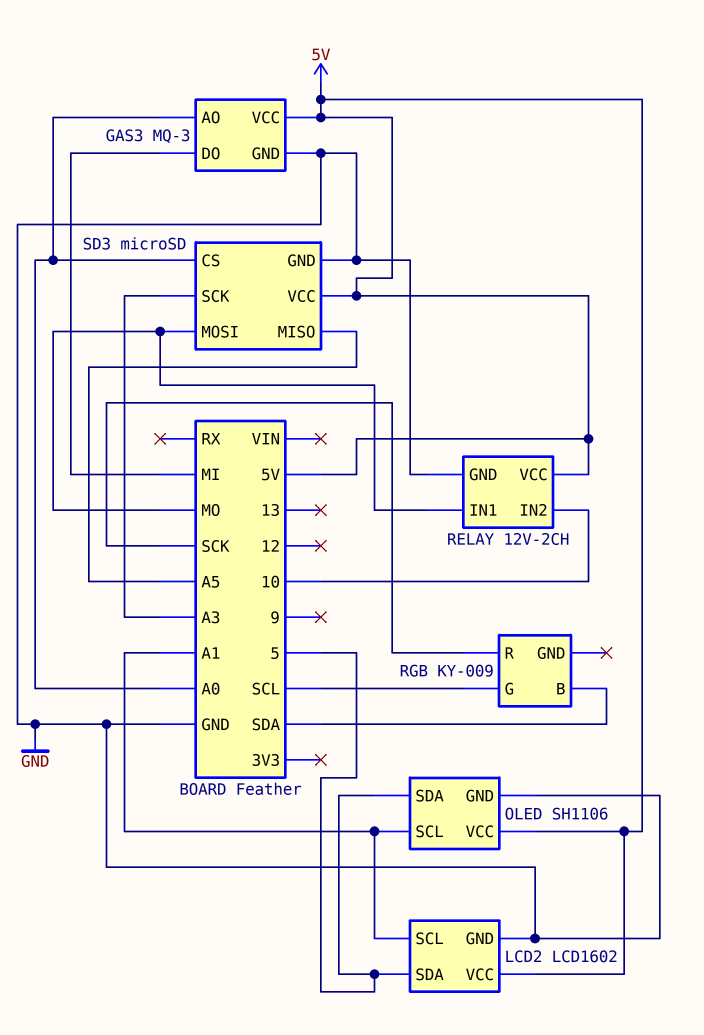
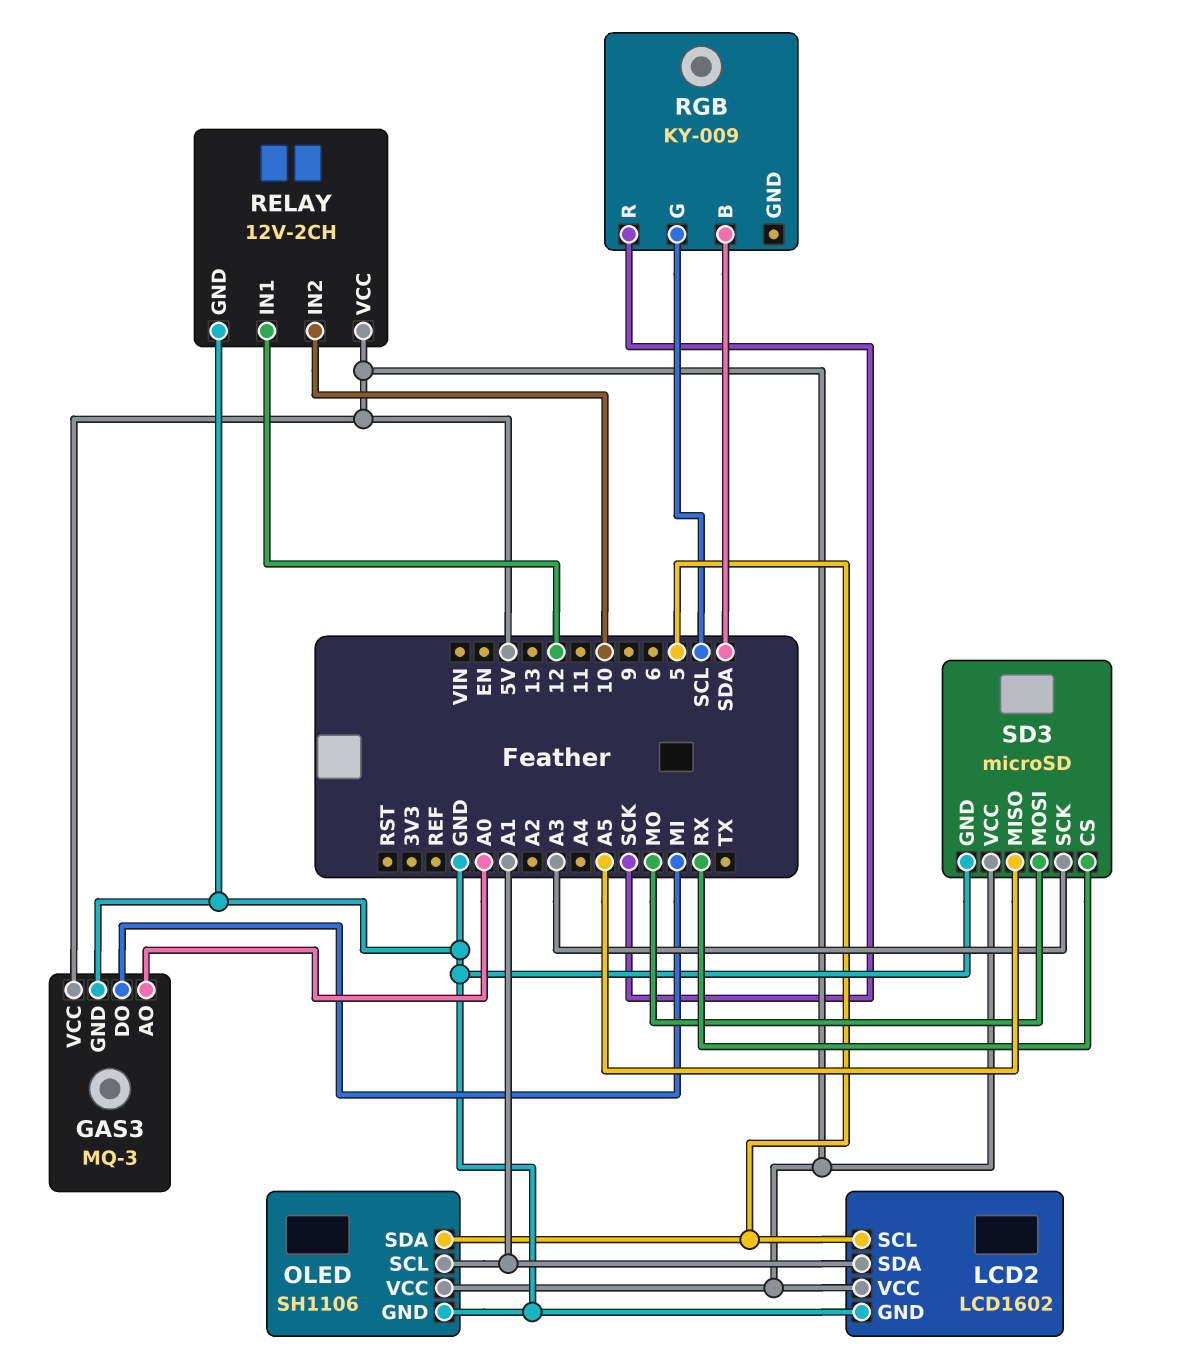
LCD2 pin SCL: A1 -> 5
LCD2 pin SDA: 5 -> A1
RELAY pin IN1: MO -> 12
SD3 pin CS: A0 -> RX

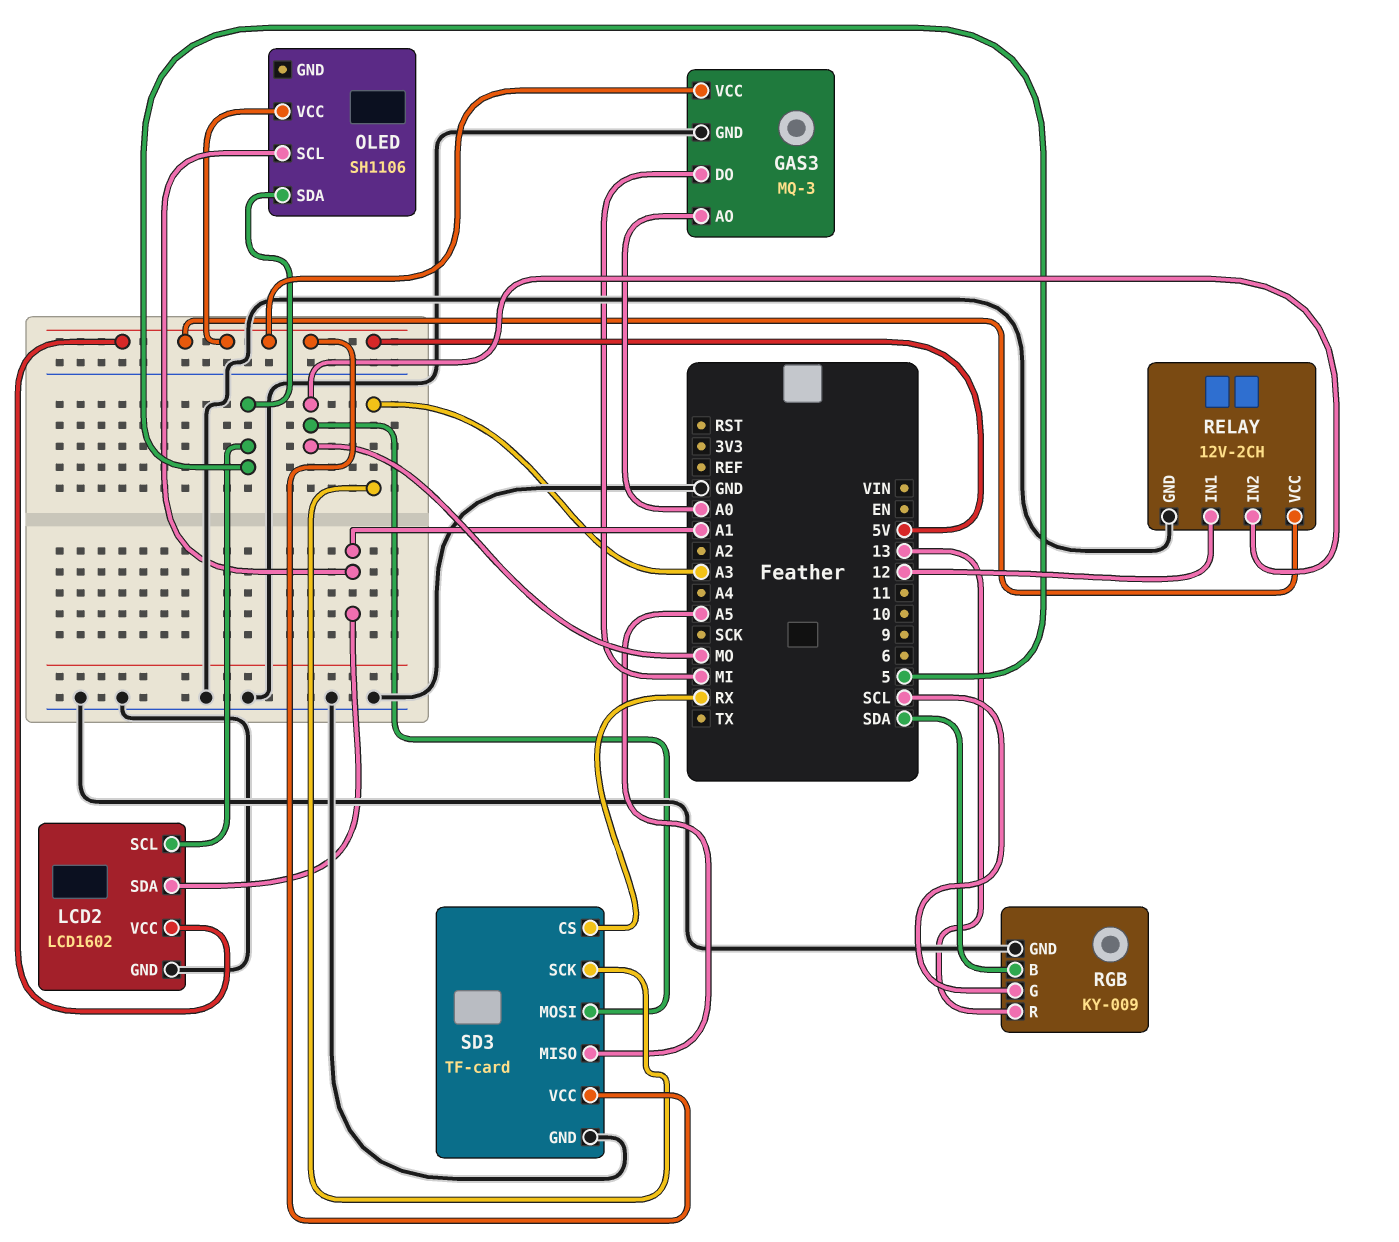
OLED pin GND: GND -> none
RELAY pin IN2: 10 -> MO
RGB pin GND: none -> GND
RGB pin R: SCK -> 13
SD3: microSD -> TF-card

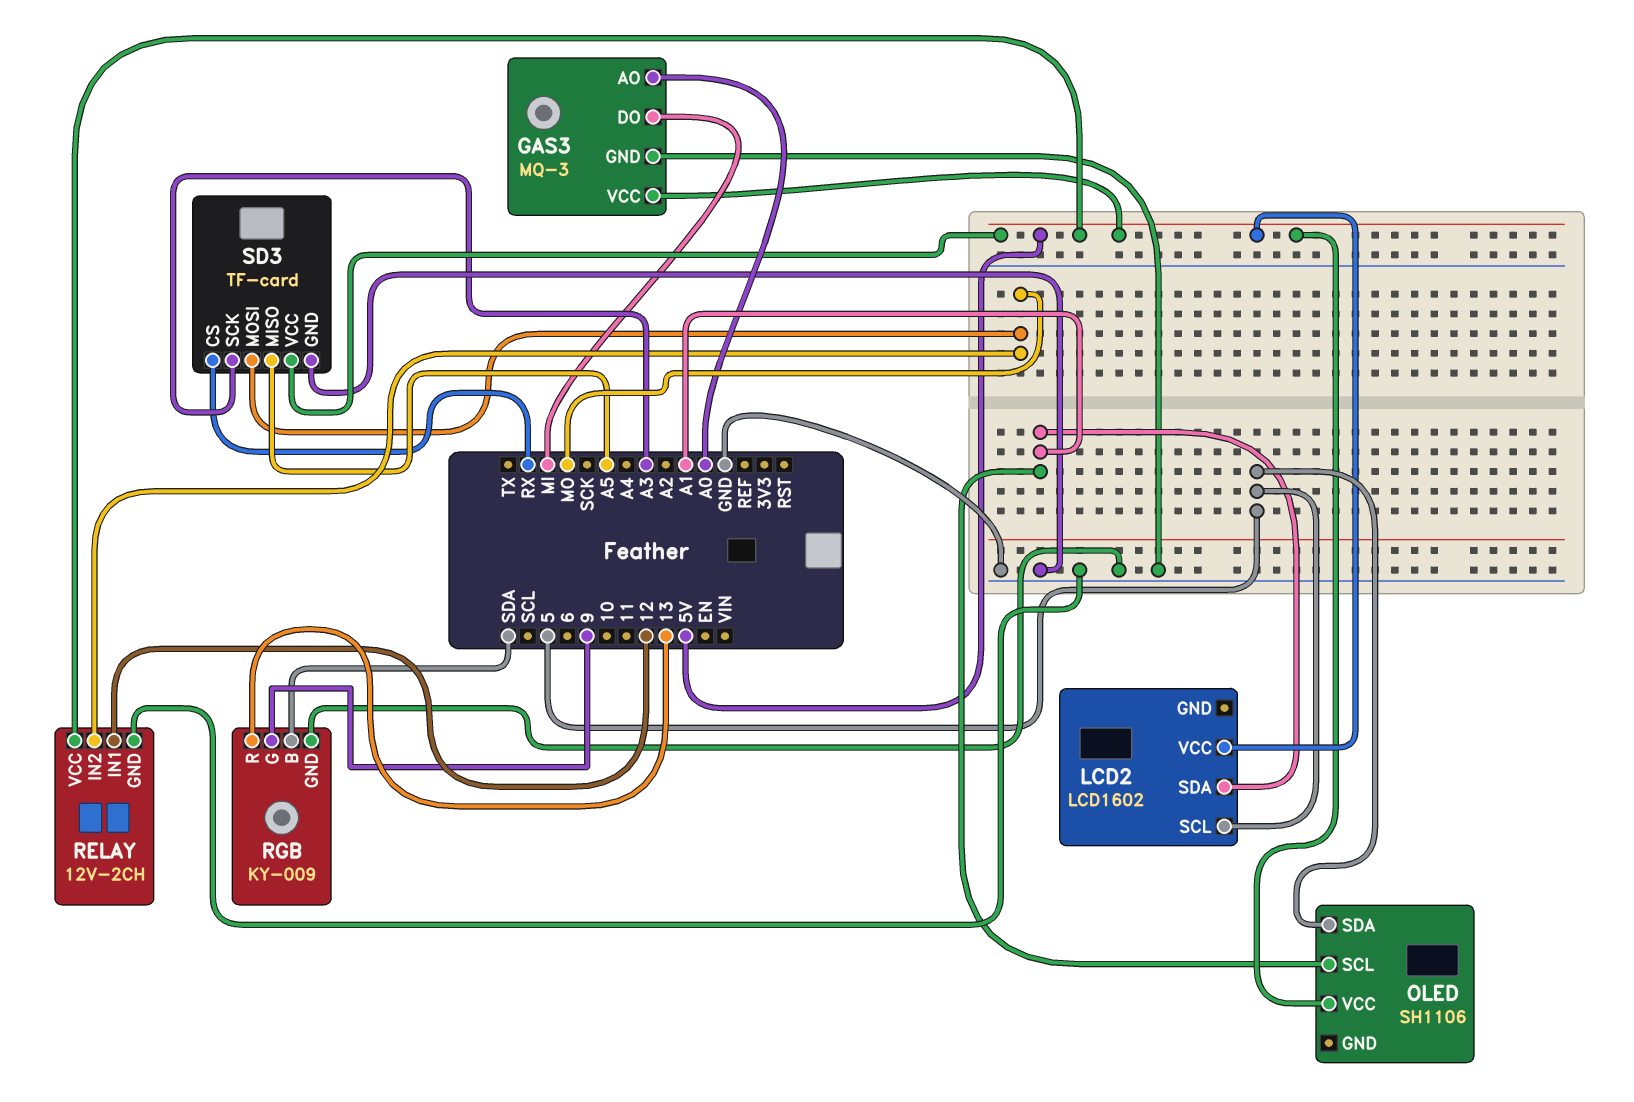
LCD2 pin GND: GND -> none
RGB pin G: SCL -> 9

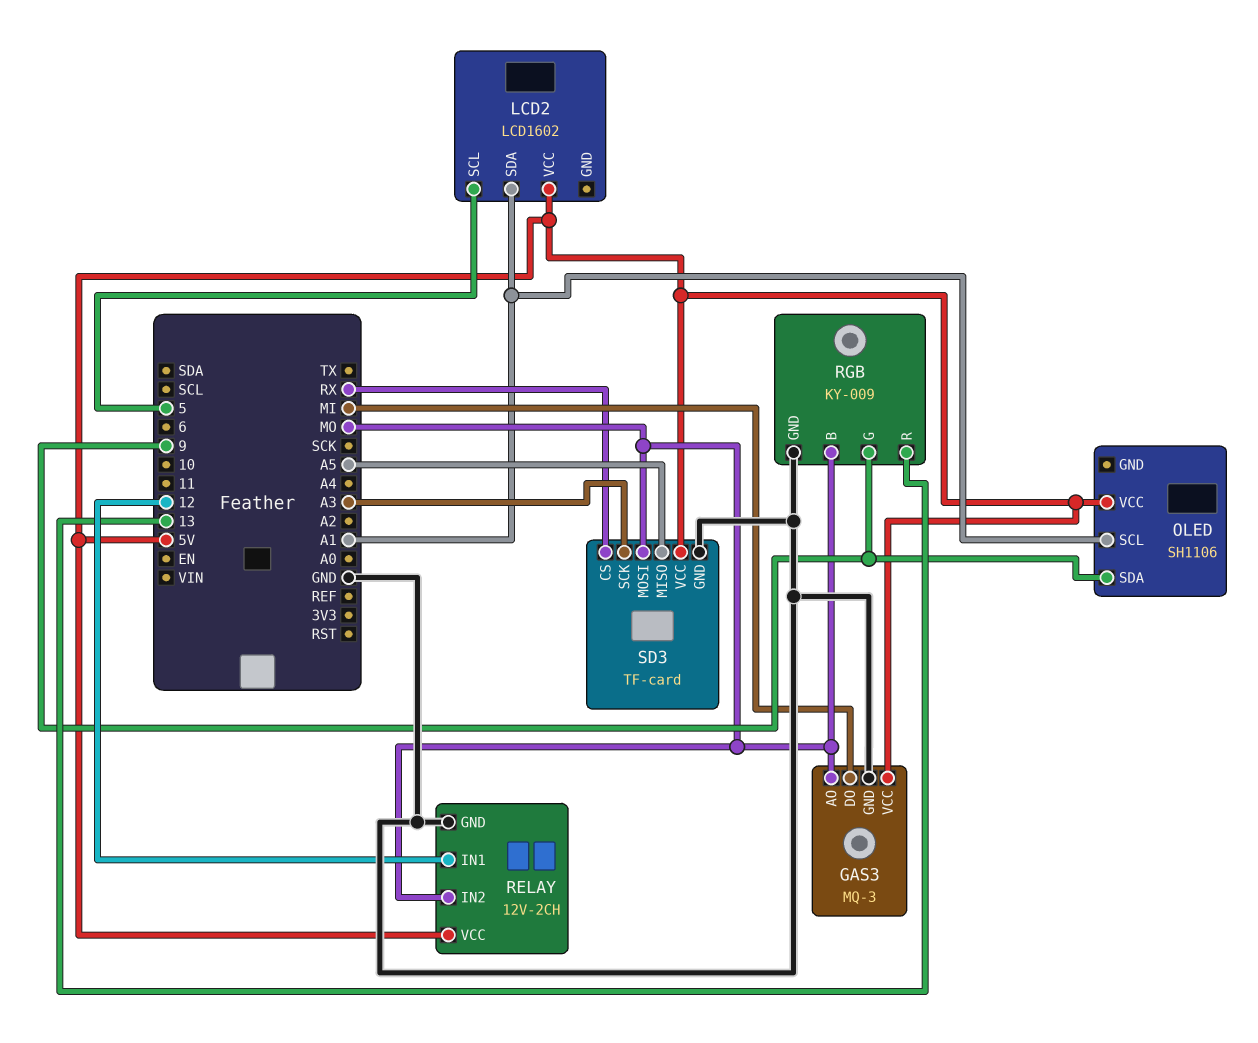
GAS3 pin AO: A0 -> MO
OLED pin SDA: 5 -> 9
RGB pin B: SDA -> MO

